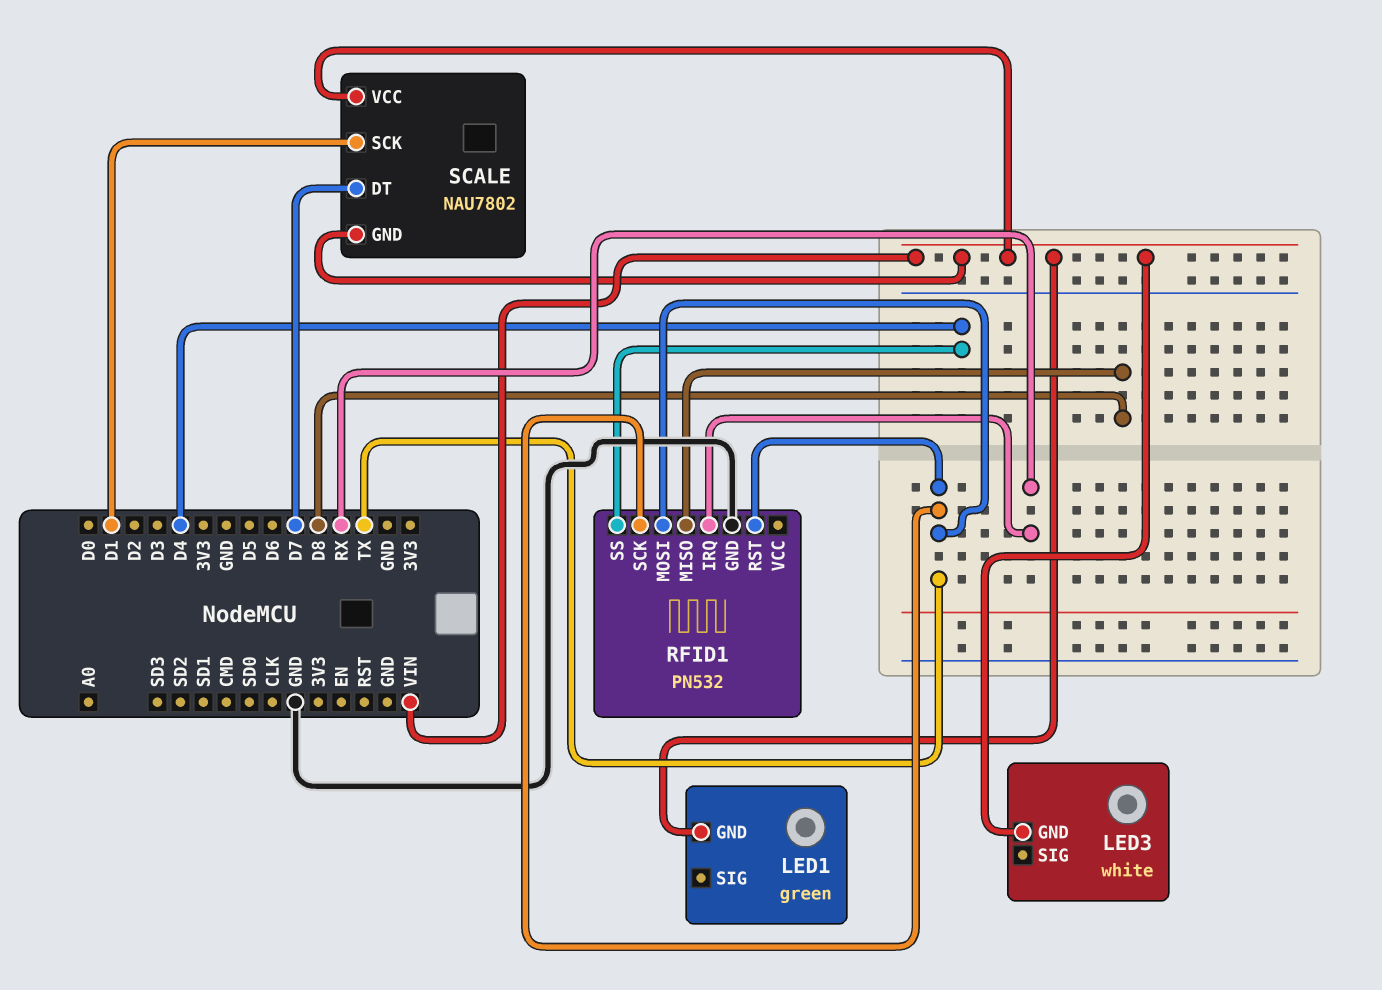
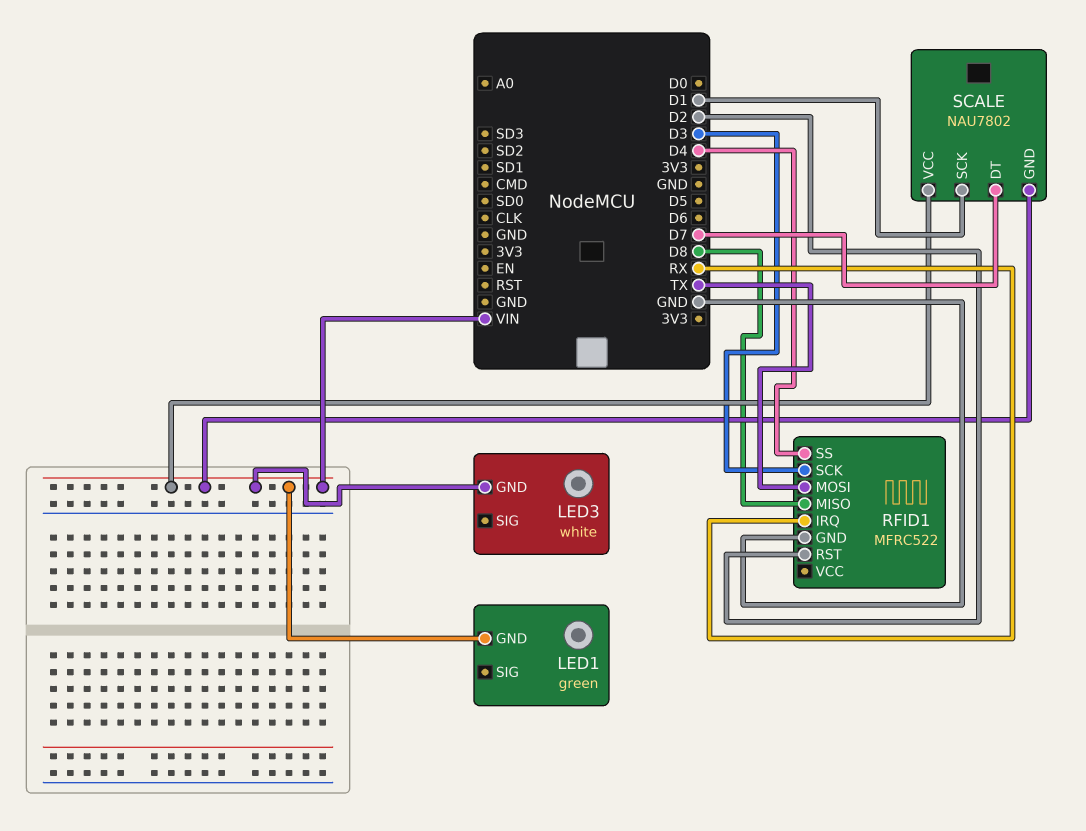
RFID1: PN532 -> MFRC522
RFID1 pin RST: TX -> D2
RFID1 pin SCK: TX -> D3

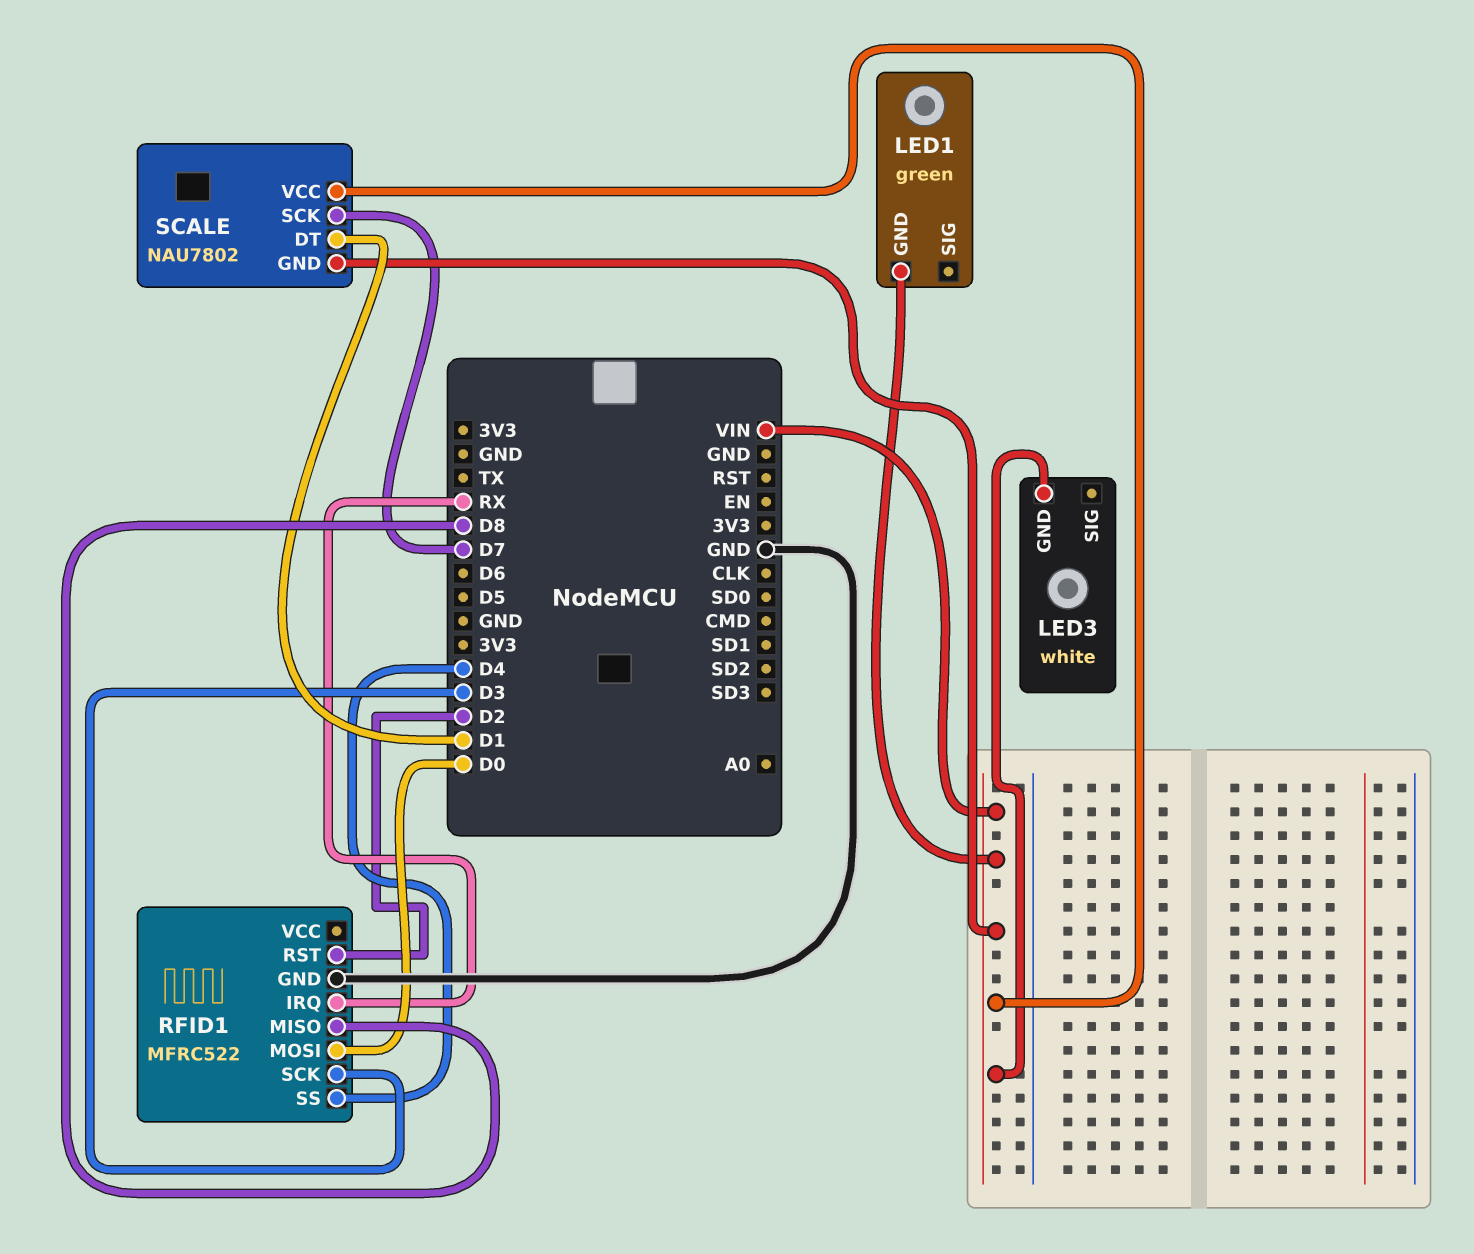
RFID1 pin MOSI: TX -> D0
SCALE pin DT: D7 -> D1
SCALE pin SCK: D1 -> D7

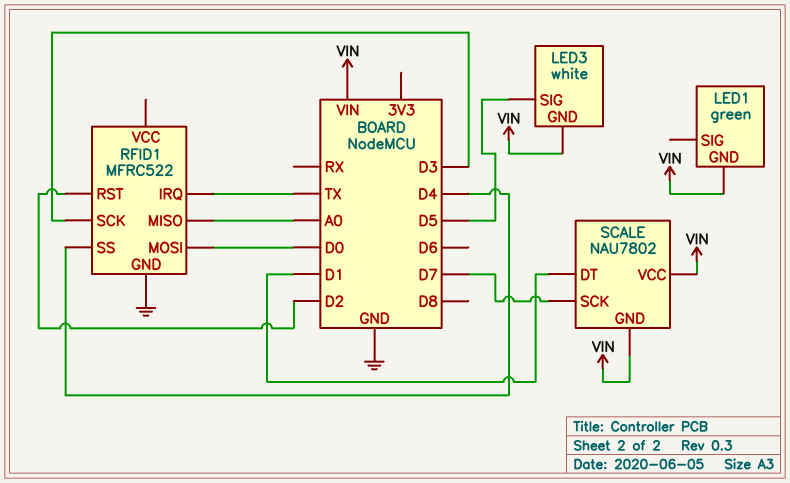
LED3 pin SIG: none -> D5
RFID1 pin IRQ: RX -> TX
RFID1 pin MISO: D8 -> A0

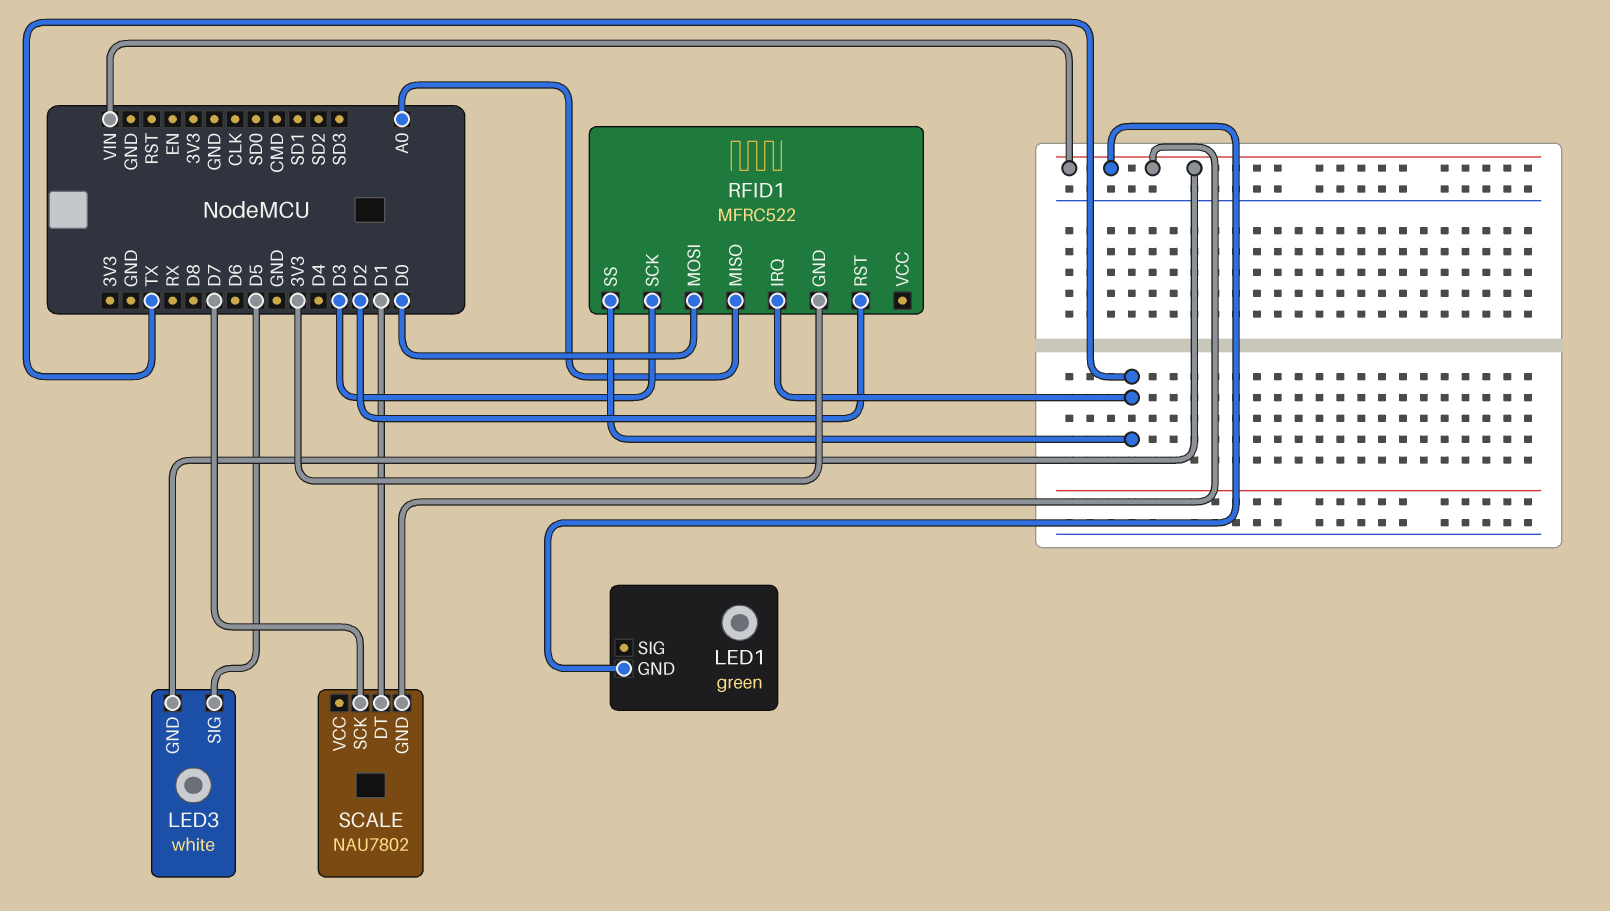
RFID1 pin GND: GND -> 3V3
RFID1 pin SS: D4 -> TX
SCALE pin VCC: VIN -> none

